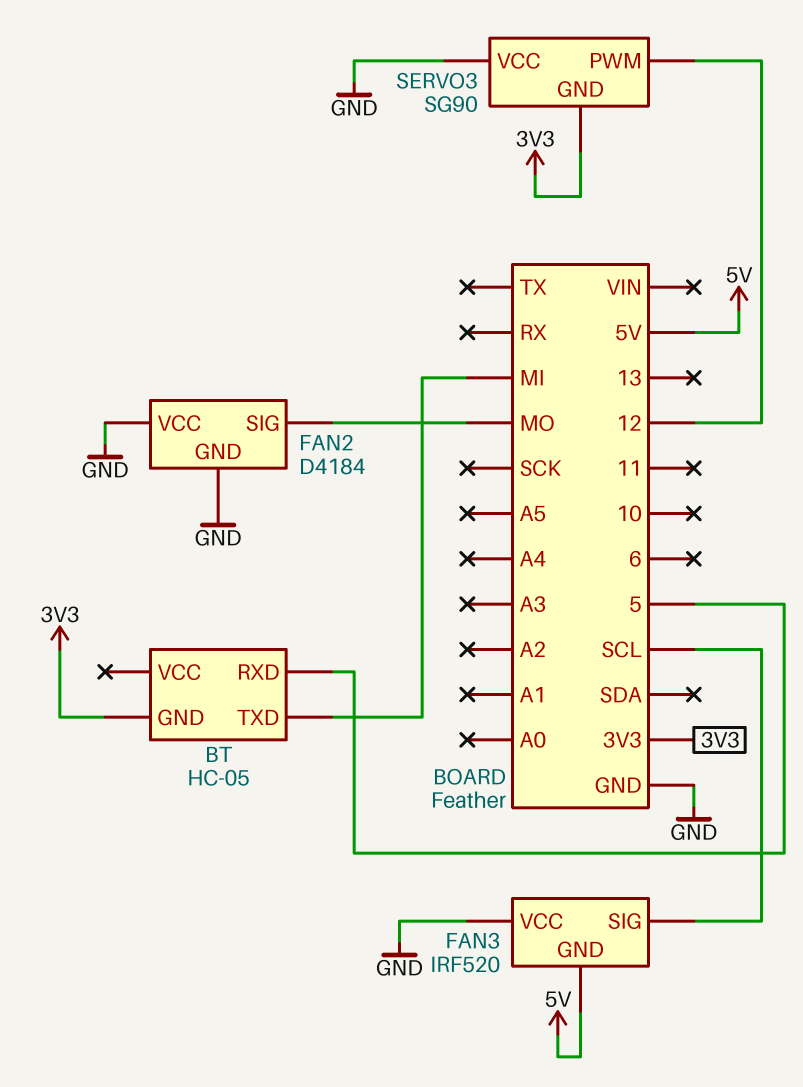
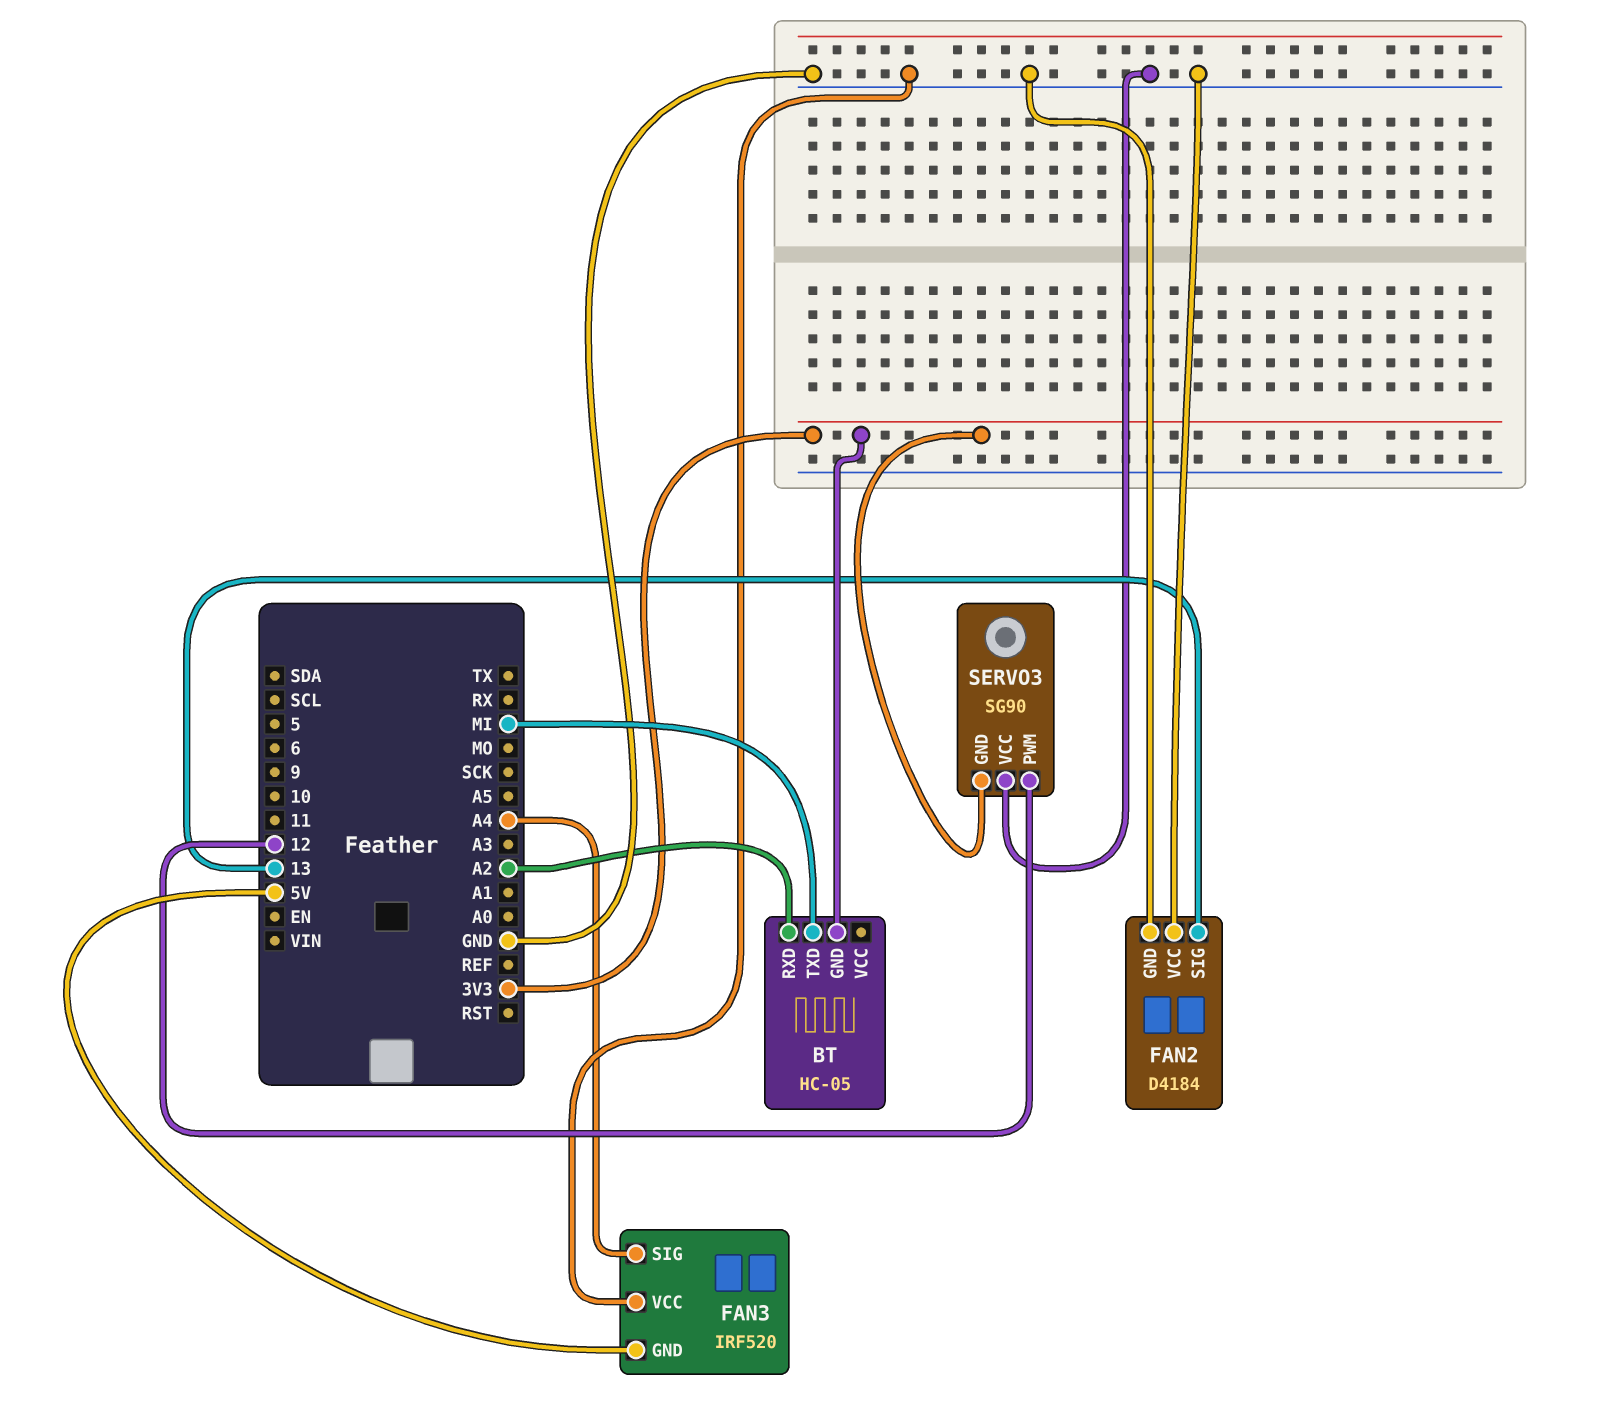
BT pin RXD: 5 -> A2
FAN2 pin SIG: MO -> 13
FAN3 pin SIG: SCL -> A4

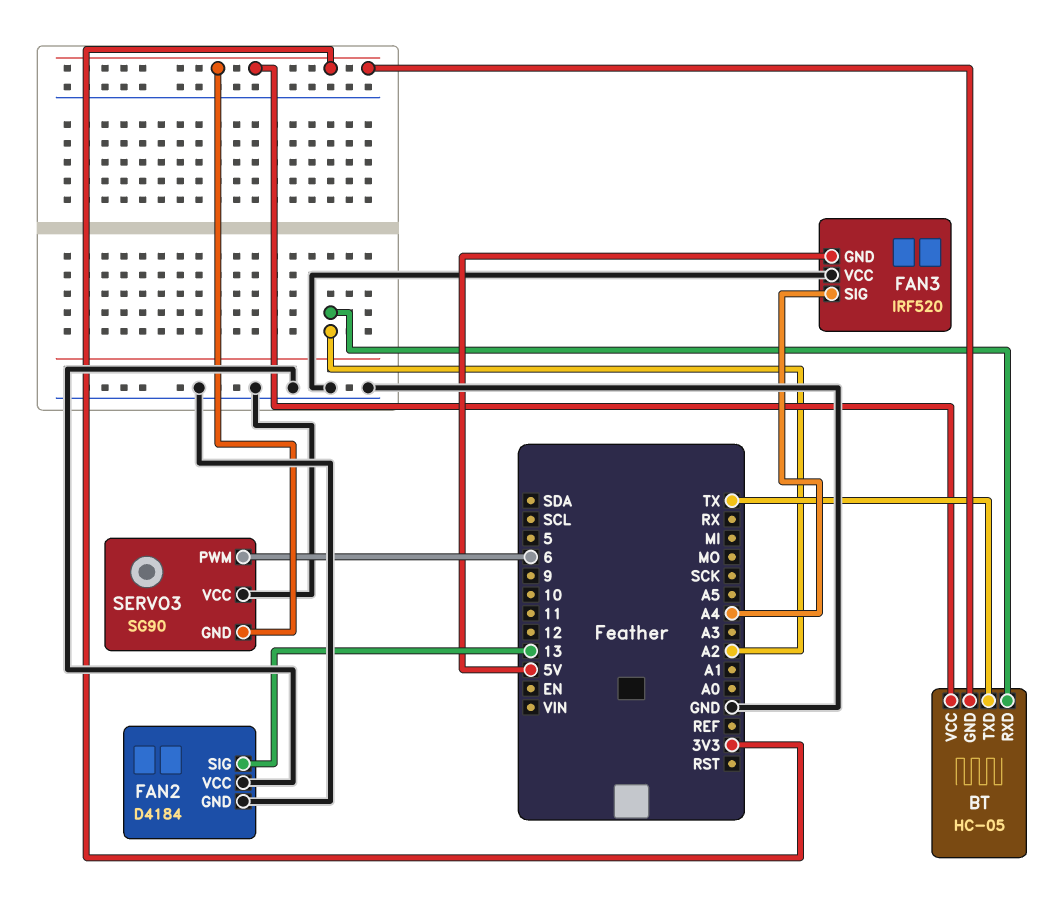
BT pin TXD: MI -> TX
BT pin VCC: none -> 3V3
SERVO3 pin PWM: 12 -> 6

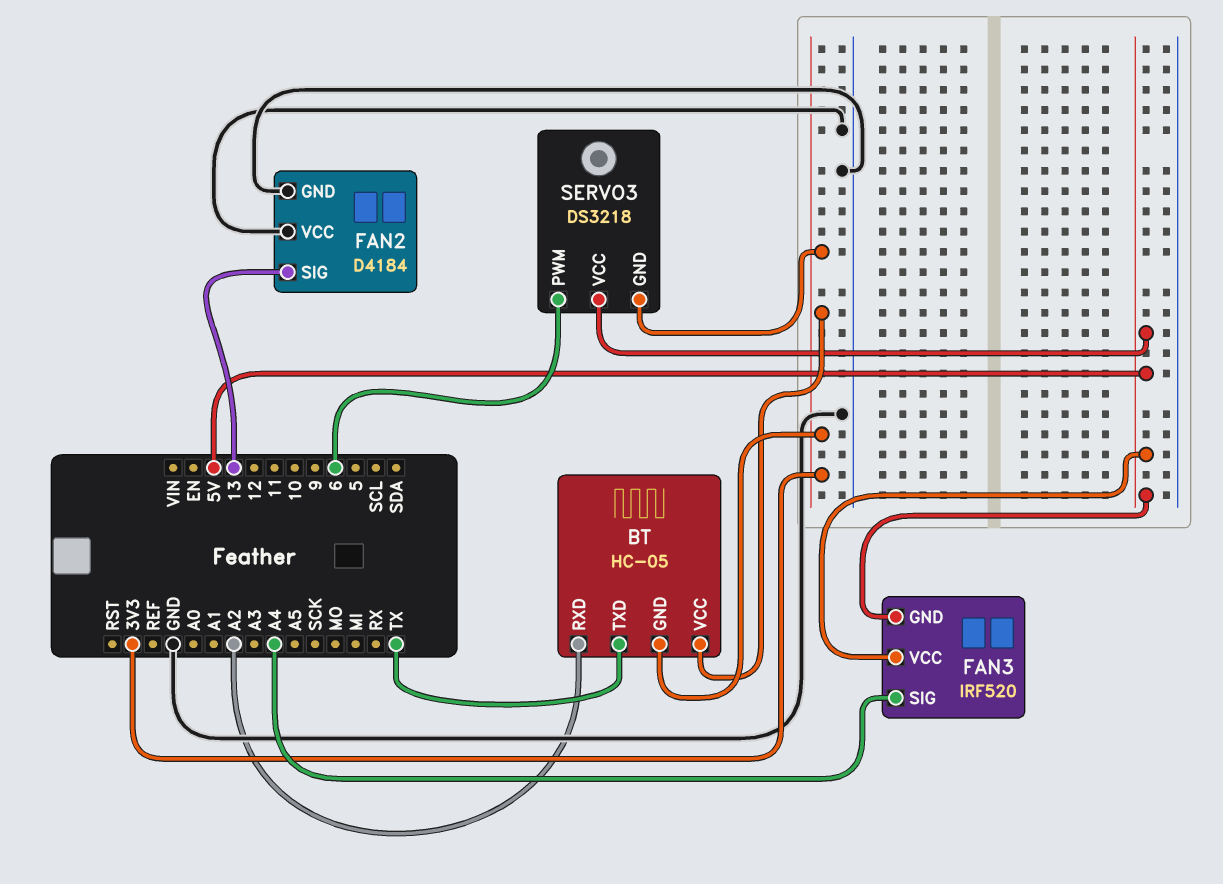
FAN3 pin VCC: GND -> 5V
SERVO3: SG90 -> DS3218
SERVO3 pin VCC: GND -> 5V

